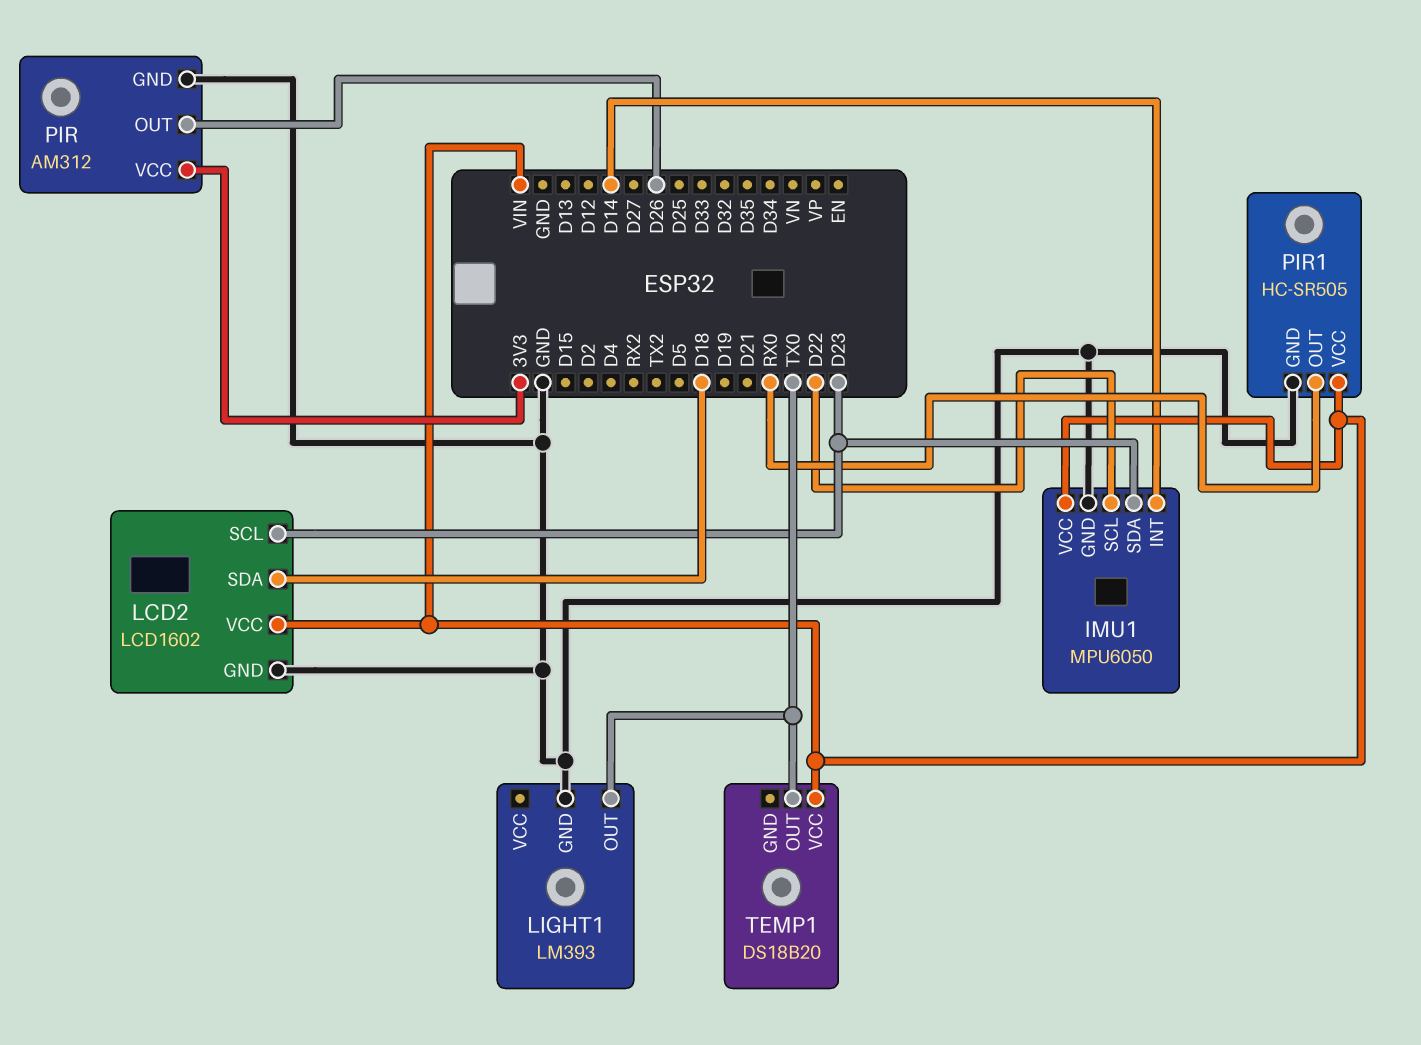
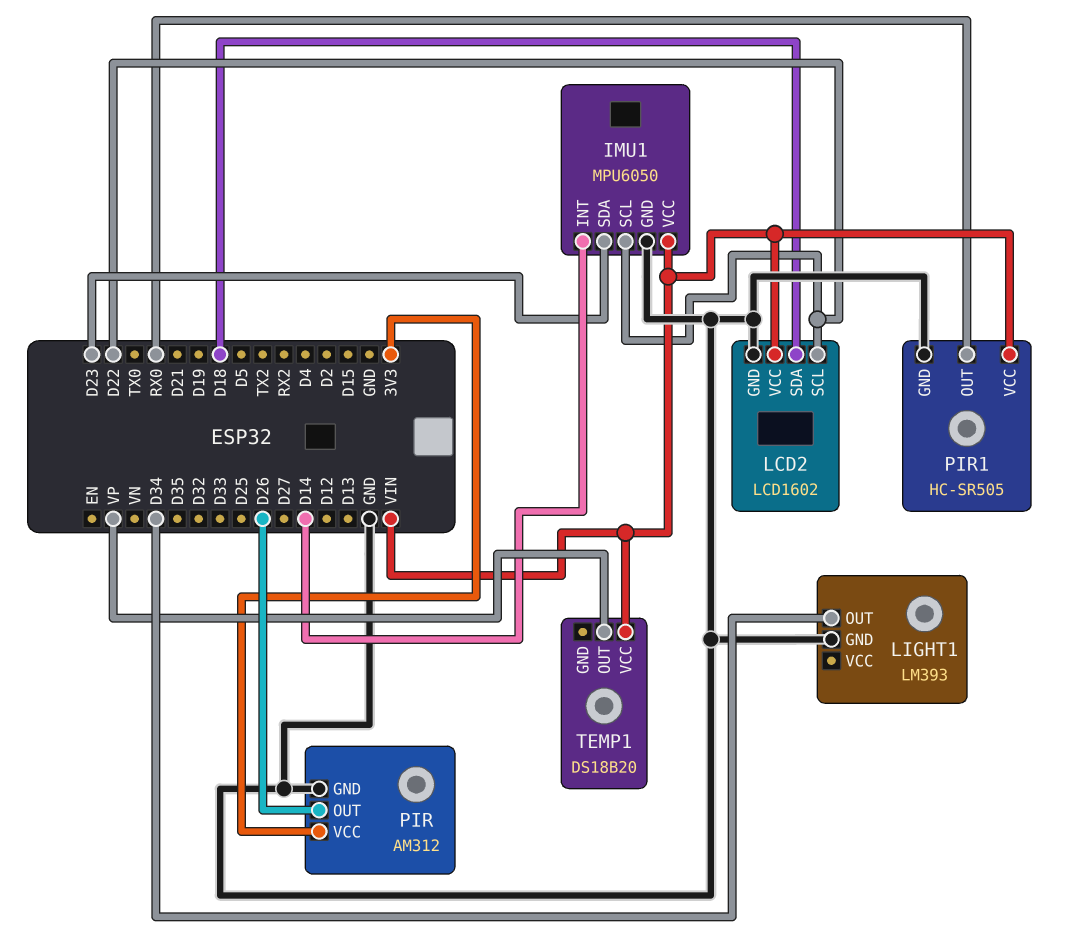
LCD2 pin SCL: D23 -> D22
LIGHT1 pin OUT: TX0 -> D34
TEMP1 pin OUT: TX0 -> VP

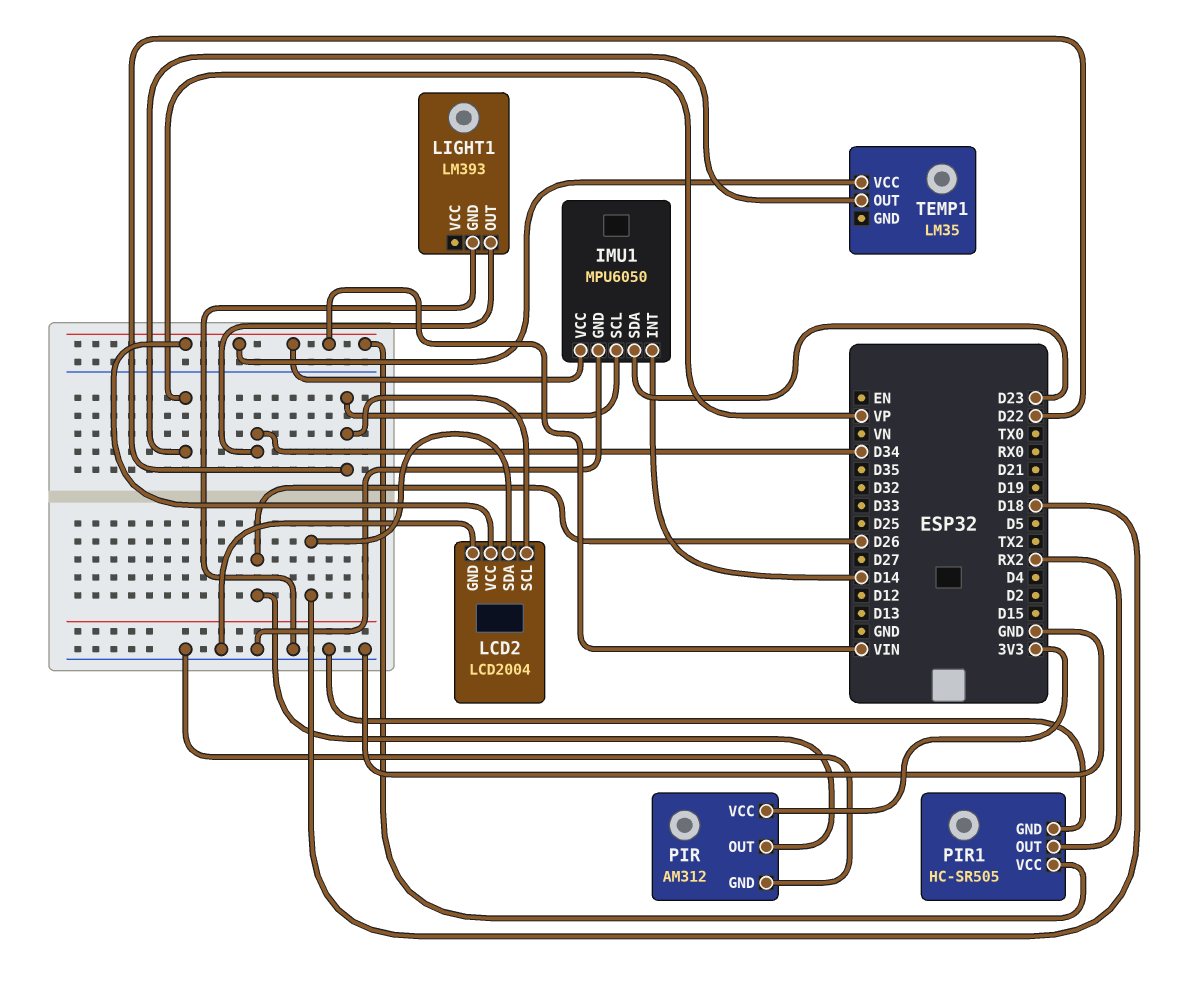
LCD2: LCD1602 -> LCD2004
PIR1 pin OUT: RX0 -> RX2
TEMP1: DS18B20 -> LM35

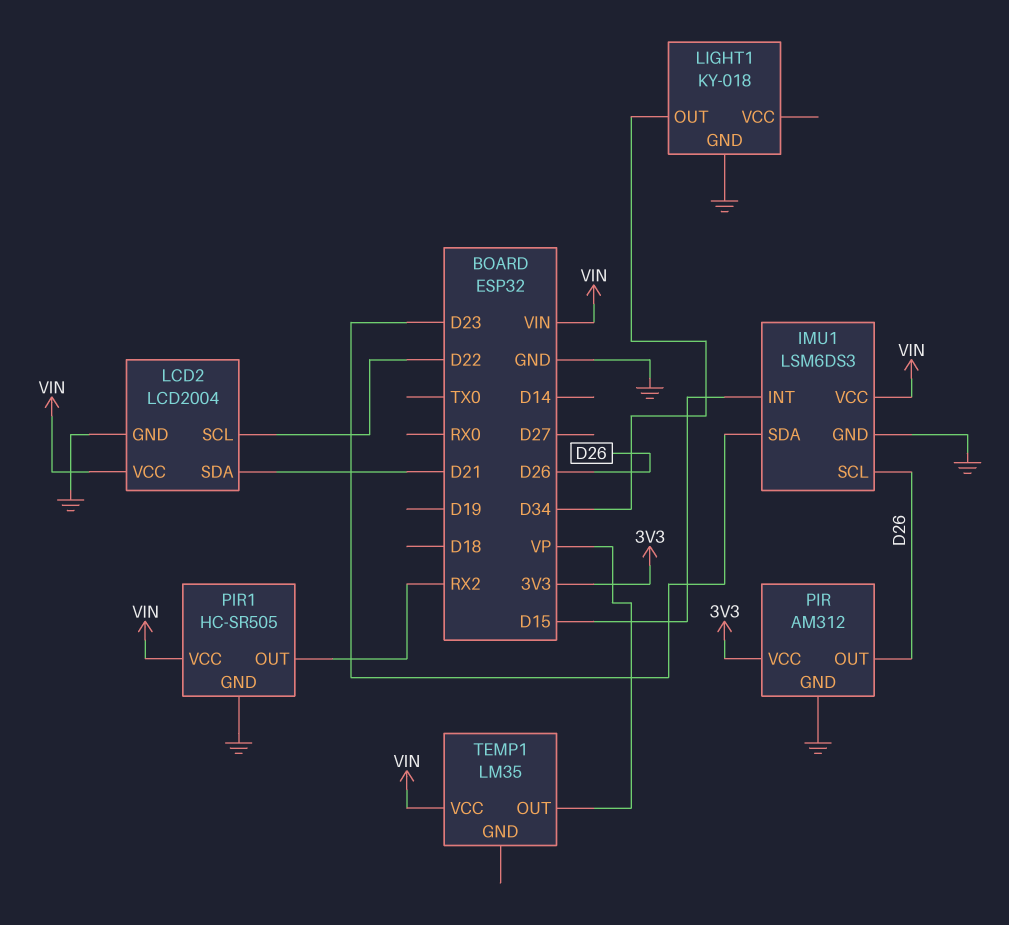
IMU1: MPU6050 -> LSM6DS3
IMU1 pin INT: D14 -> D15
IMU1 pin SCL: D22 -> D26
LCD2 pin SDA: D18 -> D21
LIGHT1: LM393 -> KY-018

